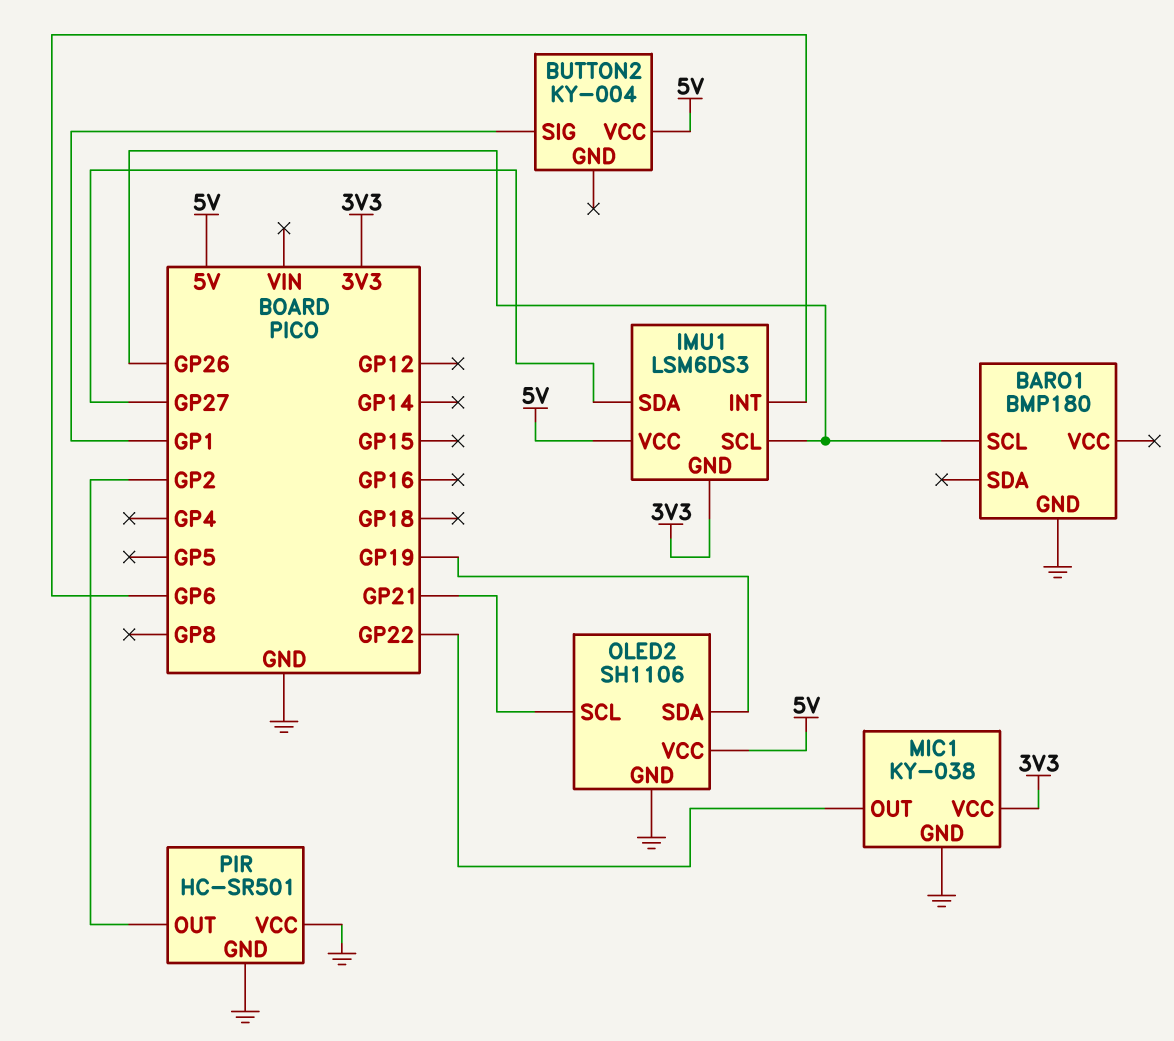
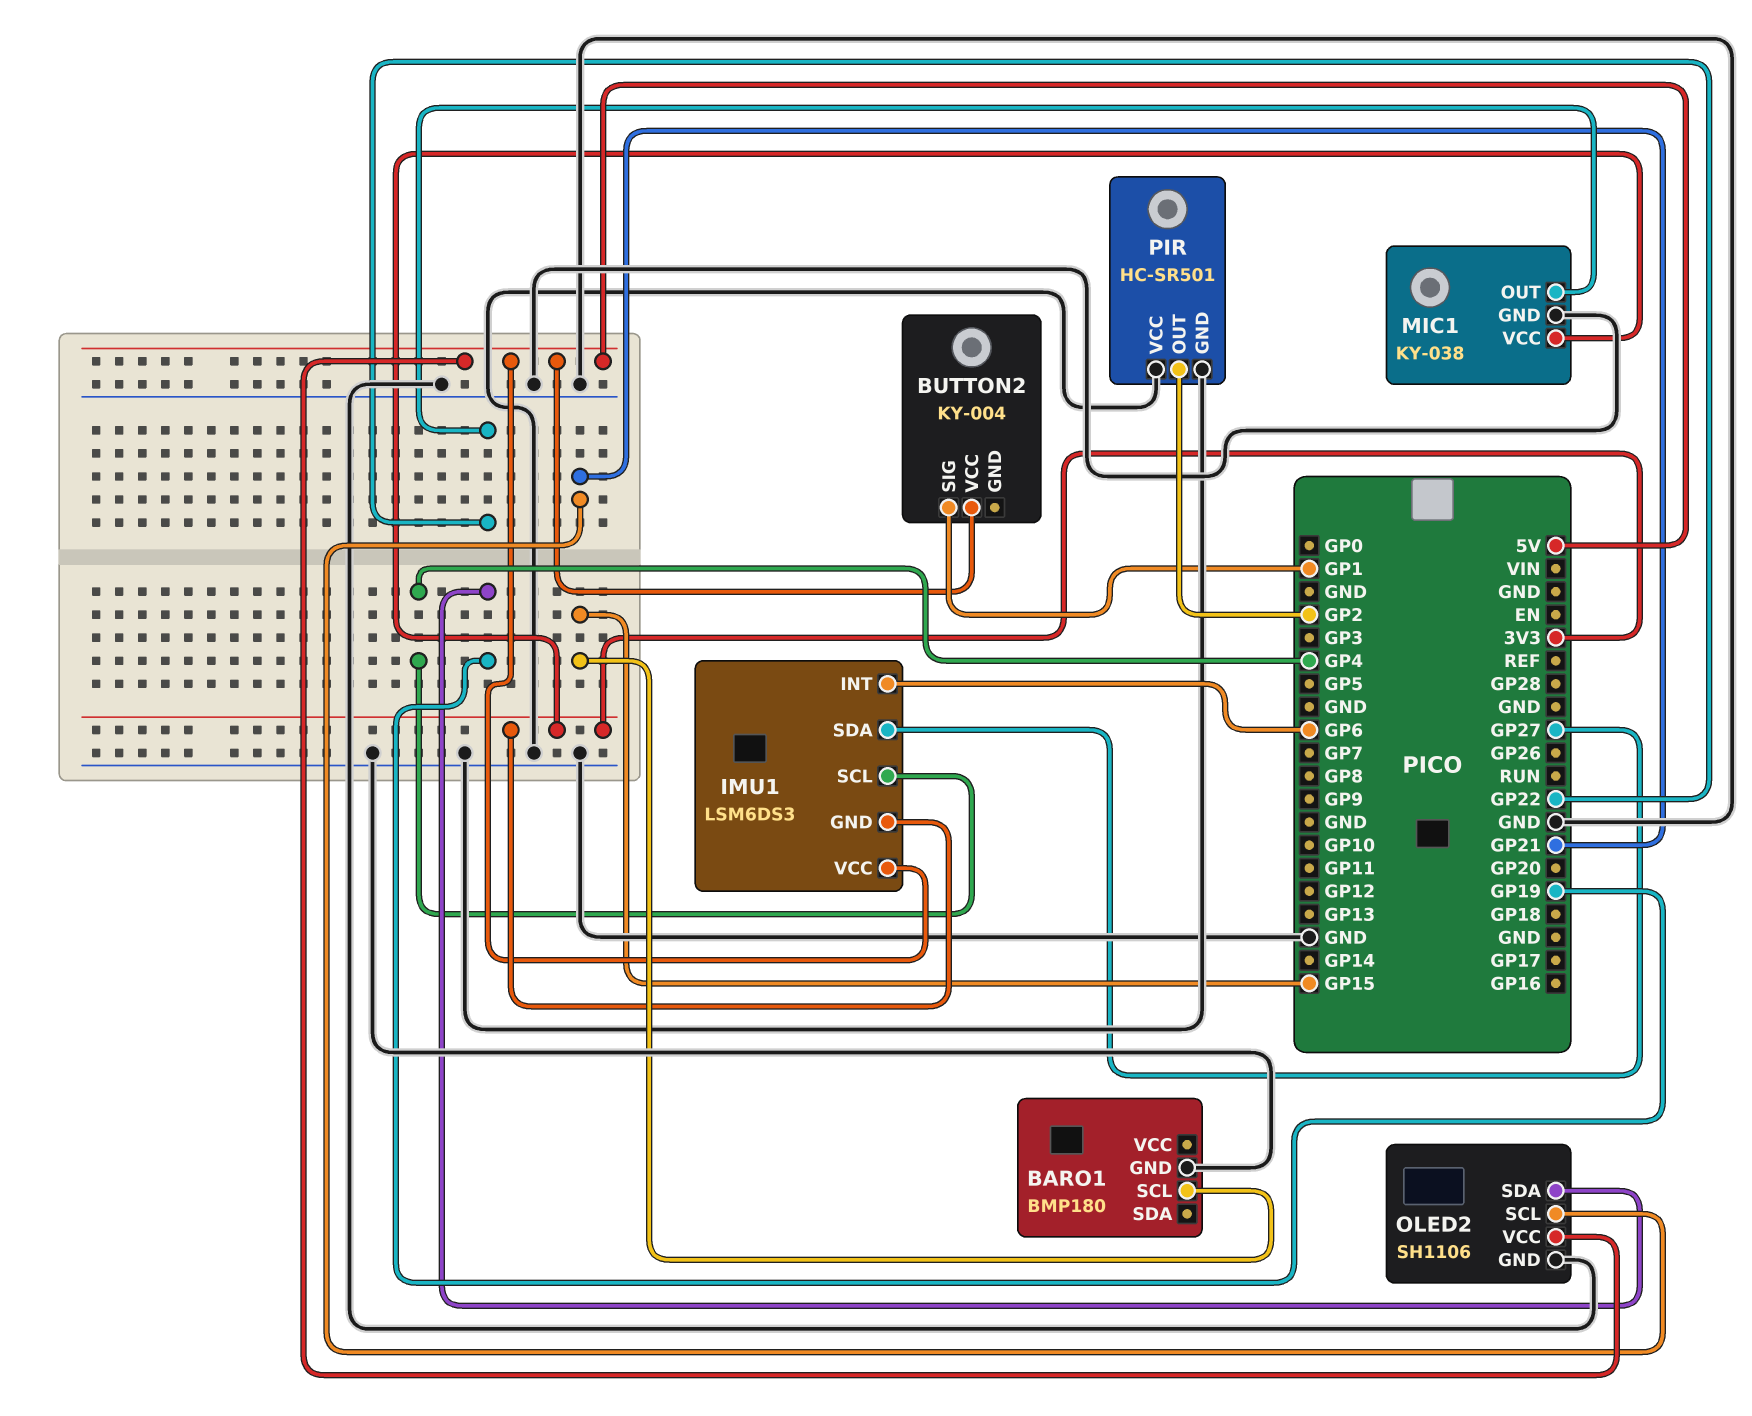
BARO1 pin SCL: GP26 -> GP15
IMU1 pin SCL: GP26 -> GP4

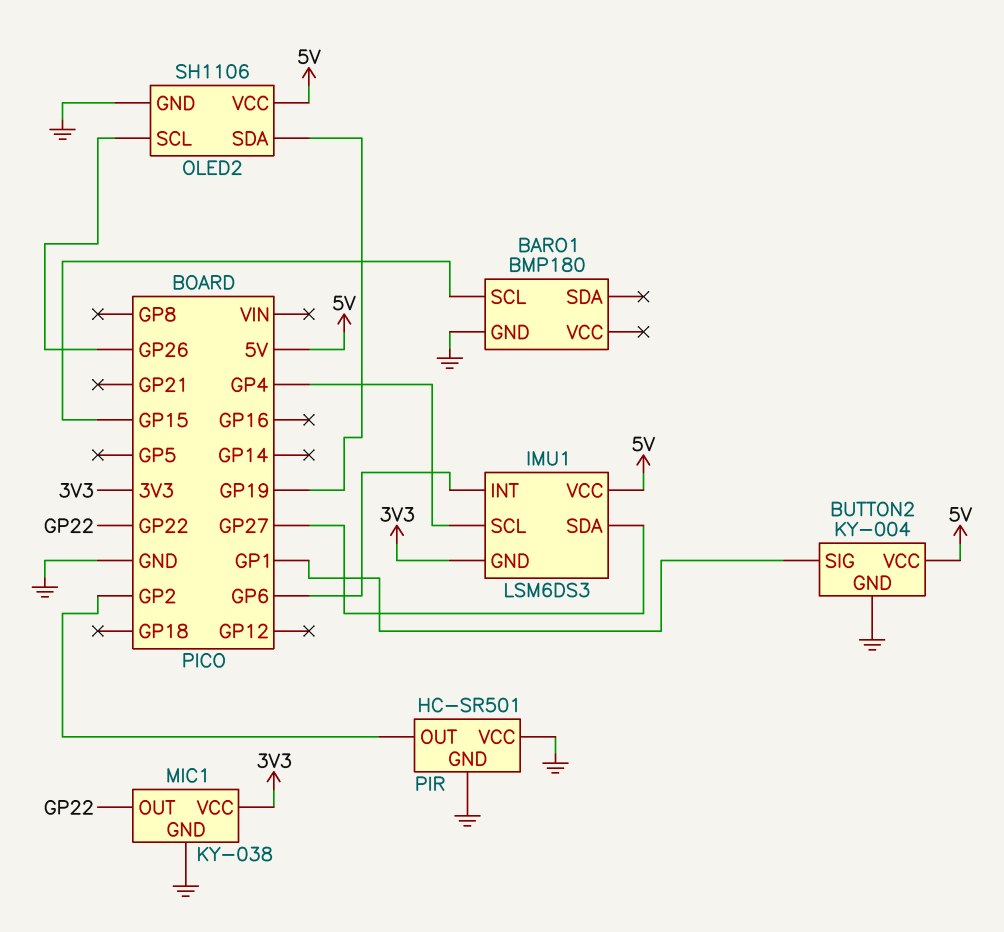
BUTTON2 pin GND: none -> GND
OLED2 pin SCL: GP21 -> GP26

